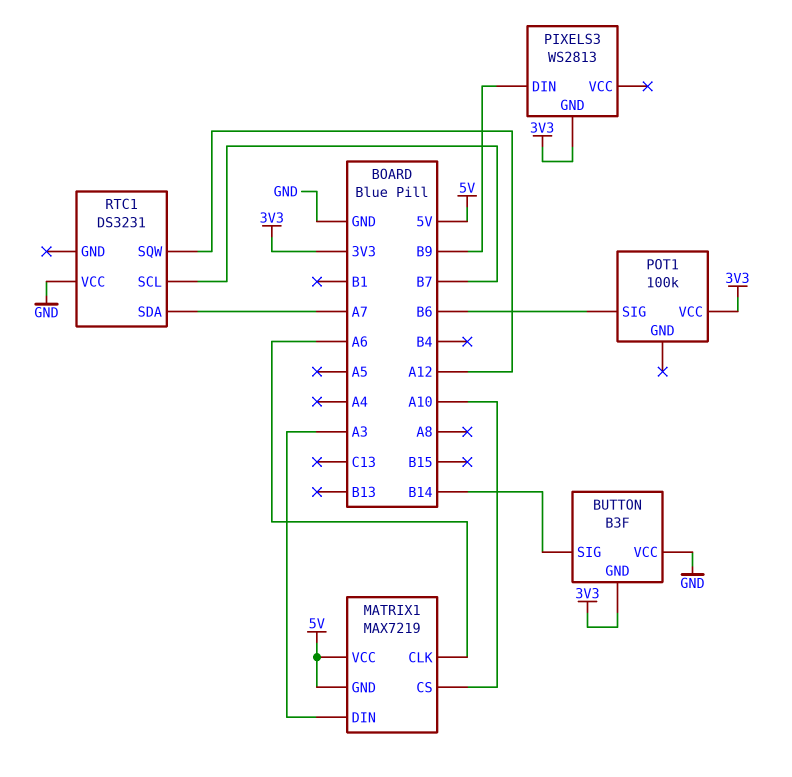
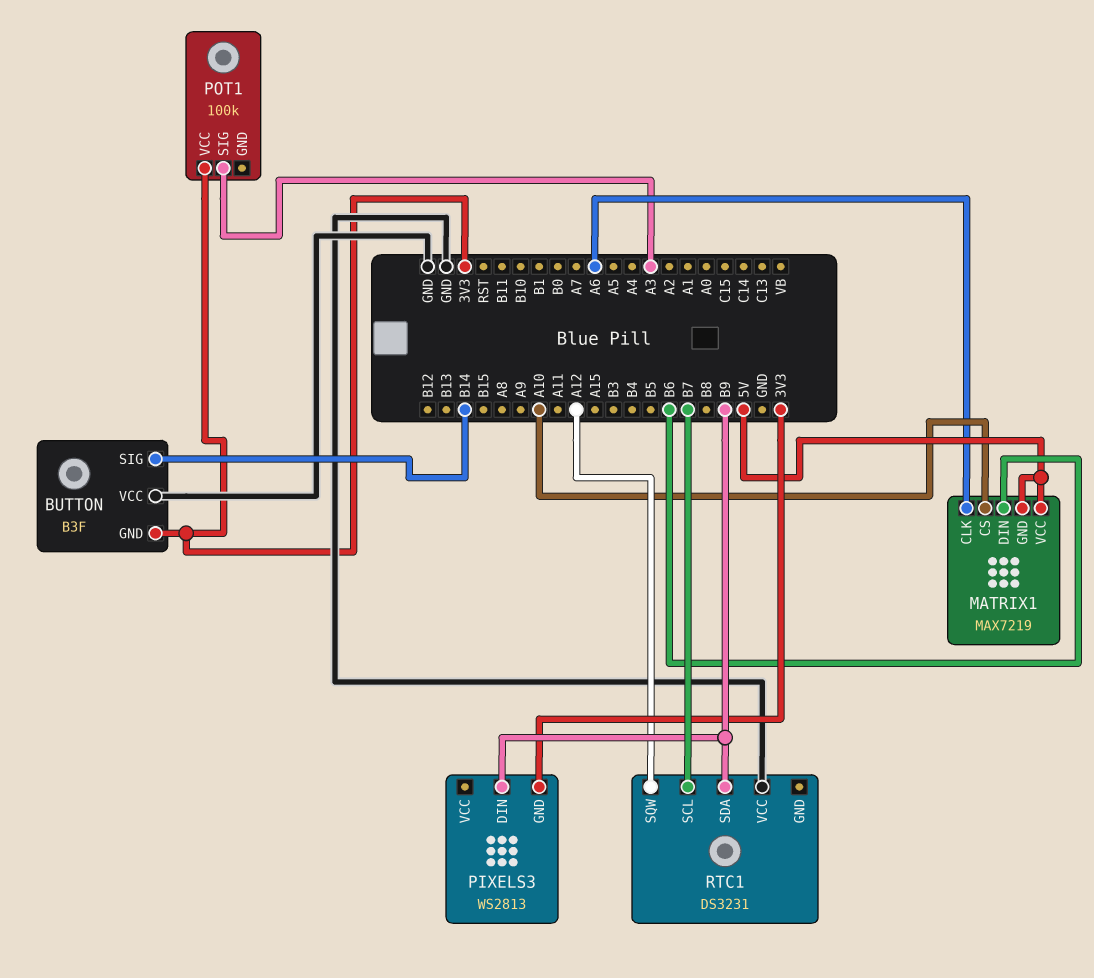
MATRIX1 pin DIN: A3 -> B6
POT1 pin SIG: B6 -> A3
RTC1 pin SDA: A7 -> B9

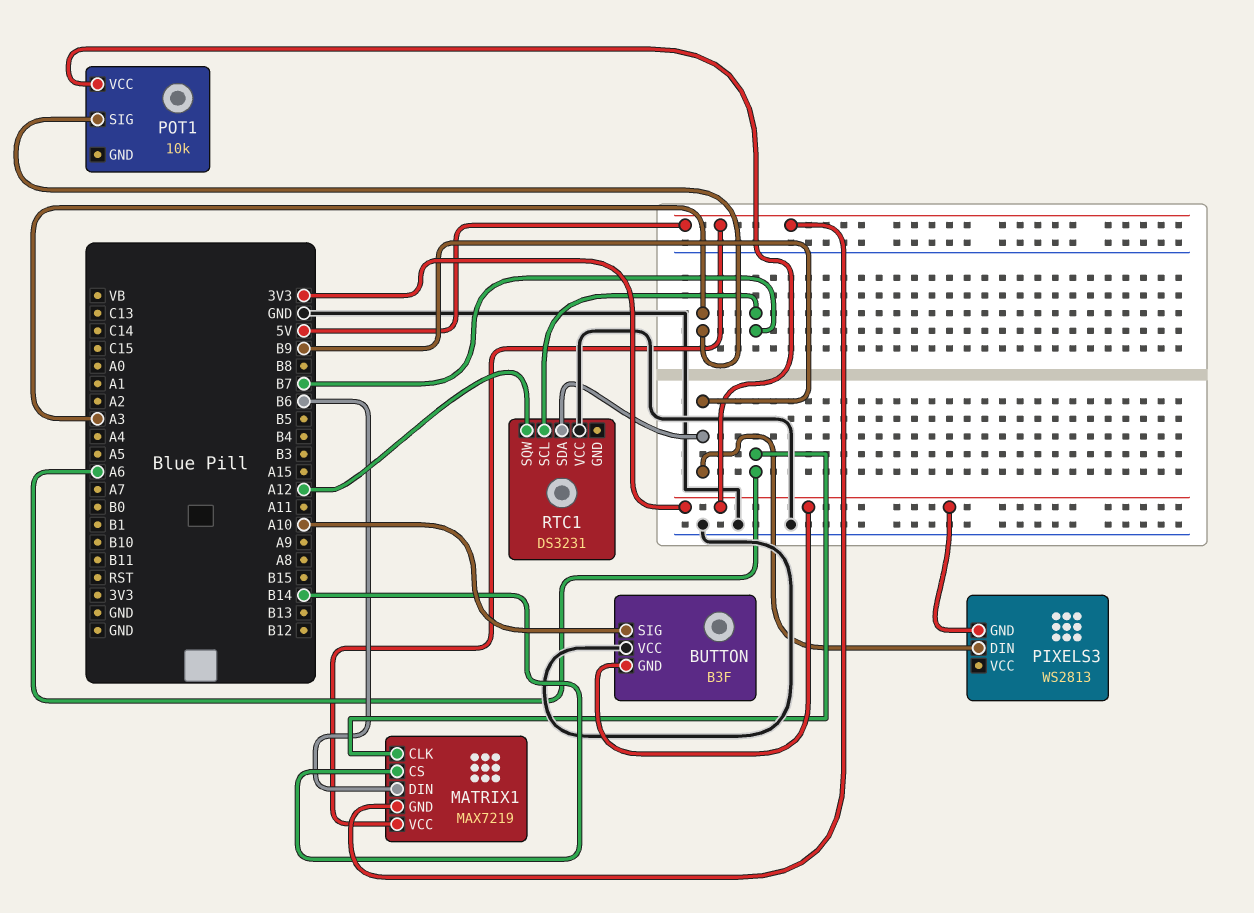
BUTTON pin SIG: B14 -> A10
MATRIX1 pin CS: A10 -> B14
POT1: 100k -> 10k

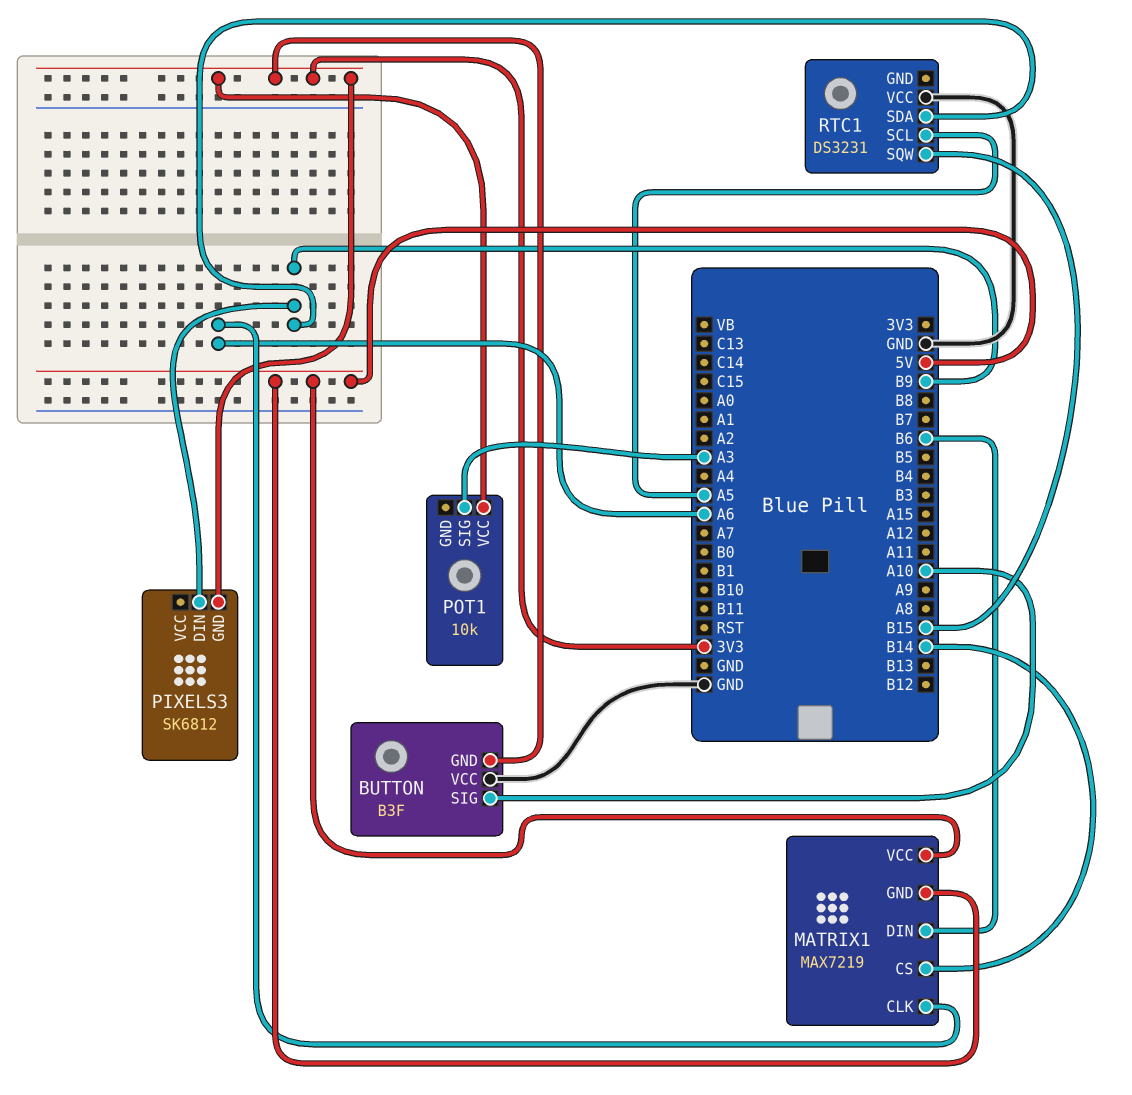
PIXELS3: WS2813 -> SK6812
RTC1 pin SCL: B7 -> A5
RTC1 pin SQW: A12 -> B15

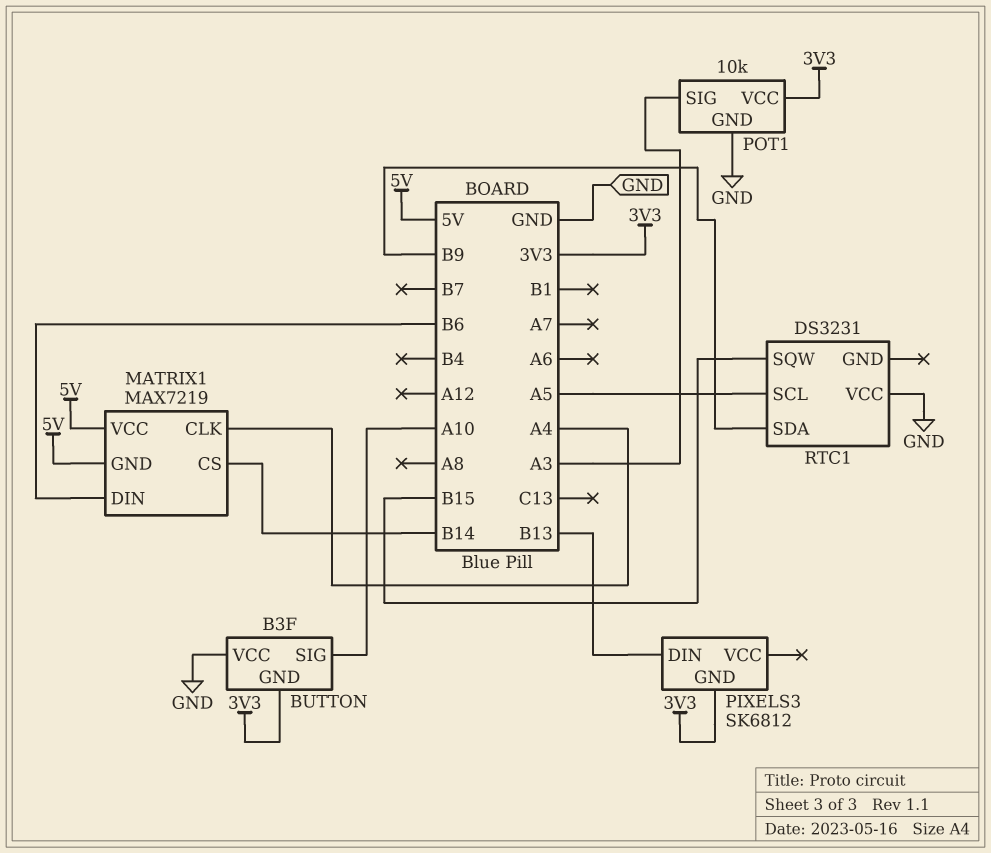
MATRIX1 pin CLK: A6 -> A4
PIXELS3 pin DIN: B9 -> B13
POT1 pin GND: none -> GND

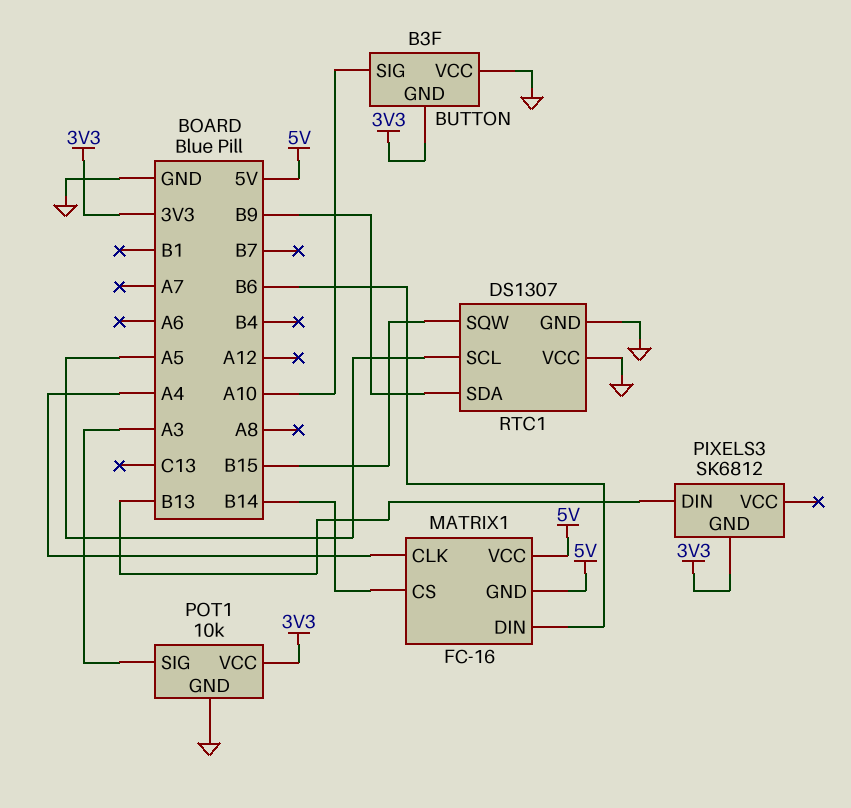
MATRIX1: MAX7219 -> FC-16
RTC1: DS3231 -> DS1307
RTC1 pin GND: none -> GND

